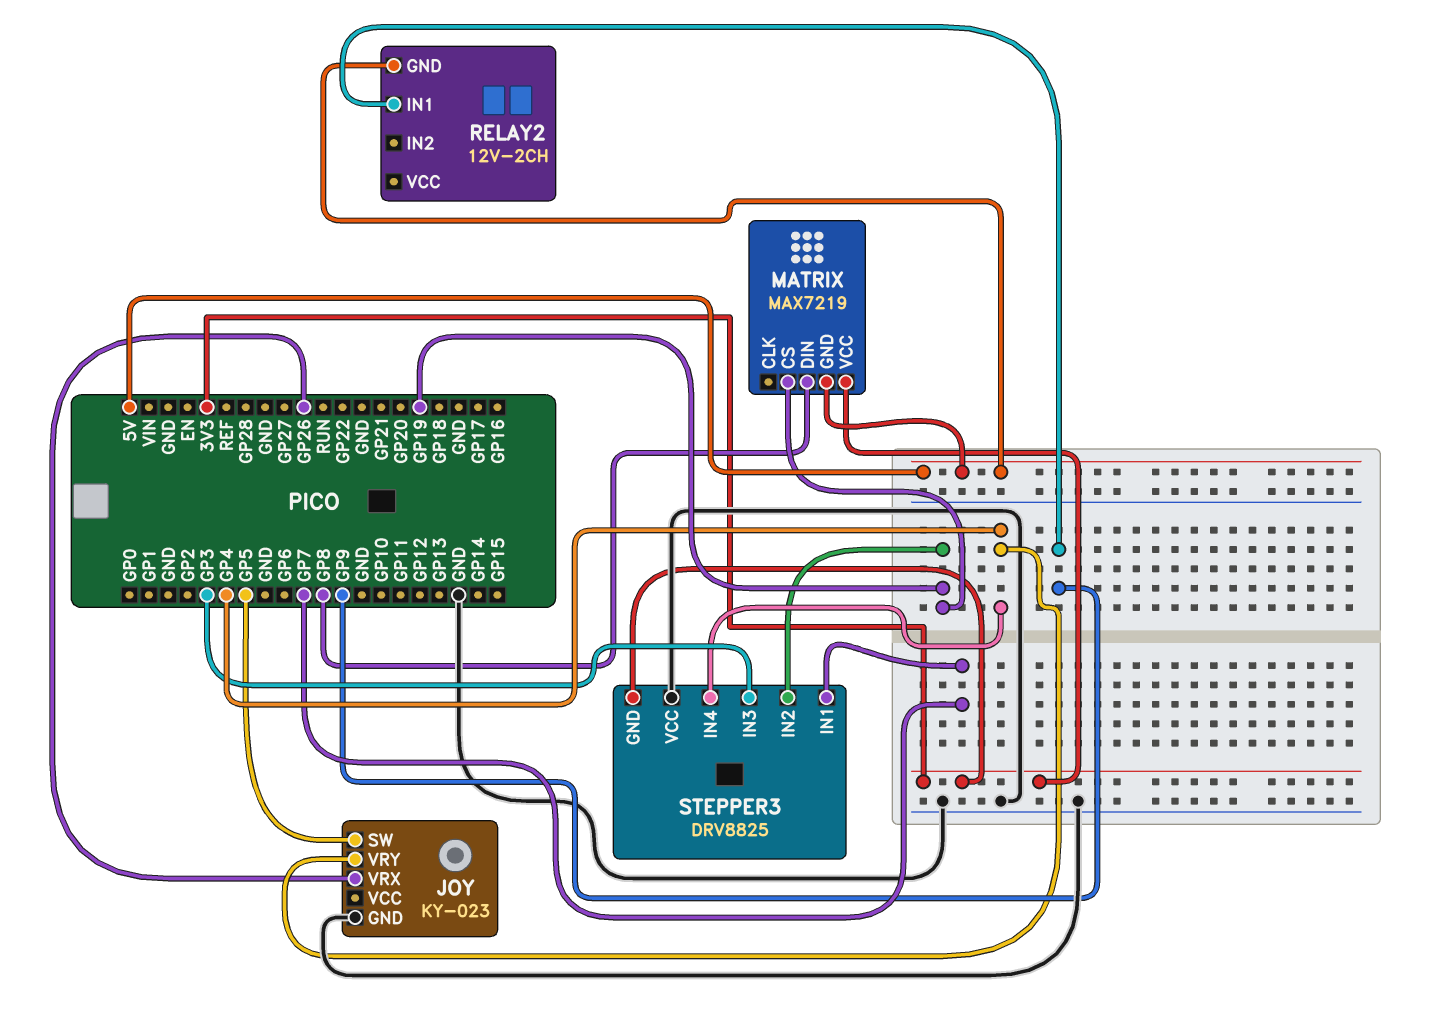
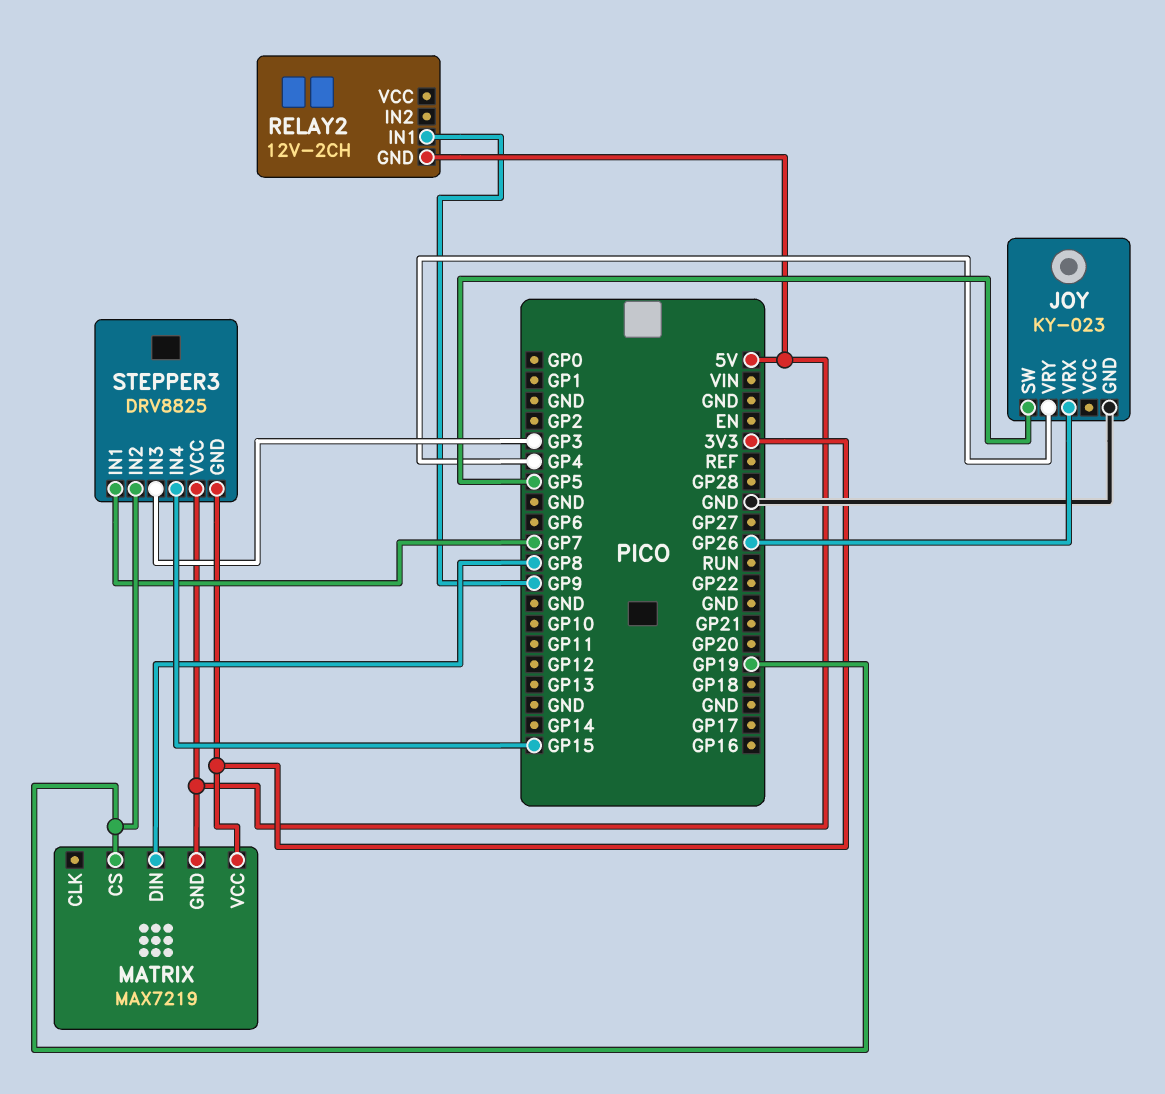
STEPPER3 pin IN4: GP4 -> GP15
STEPPER3 pin VCC: GND -> 5V

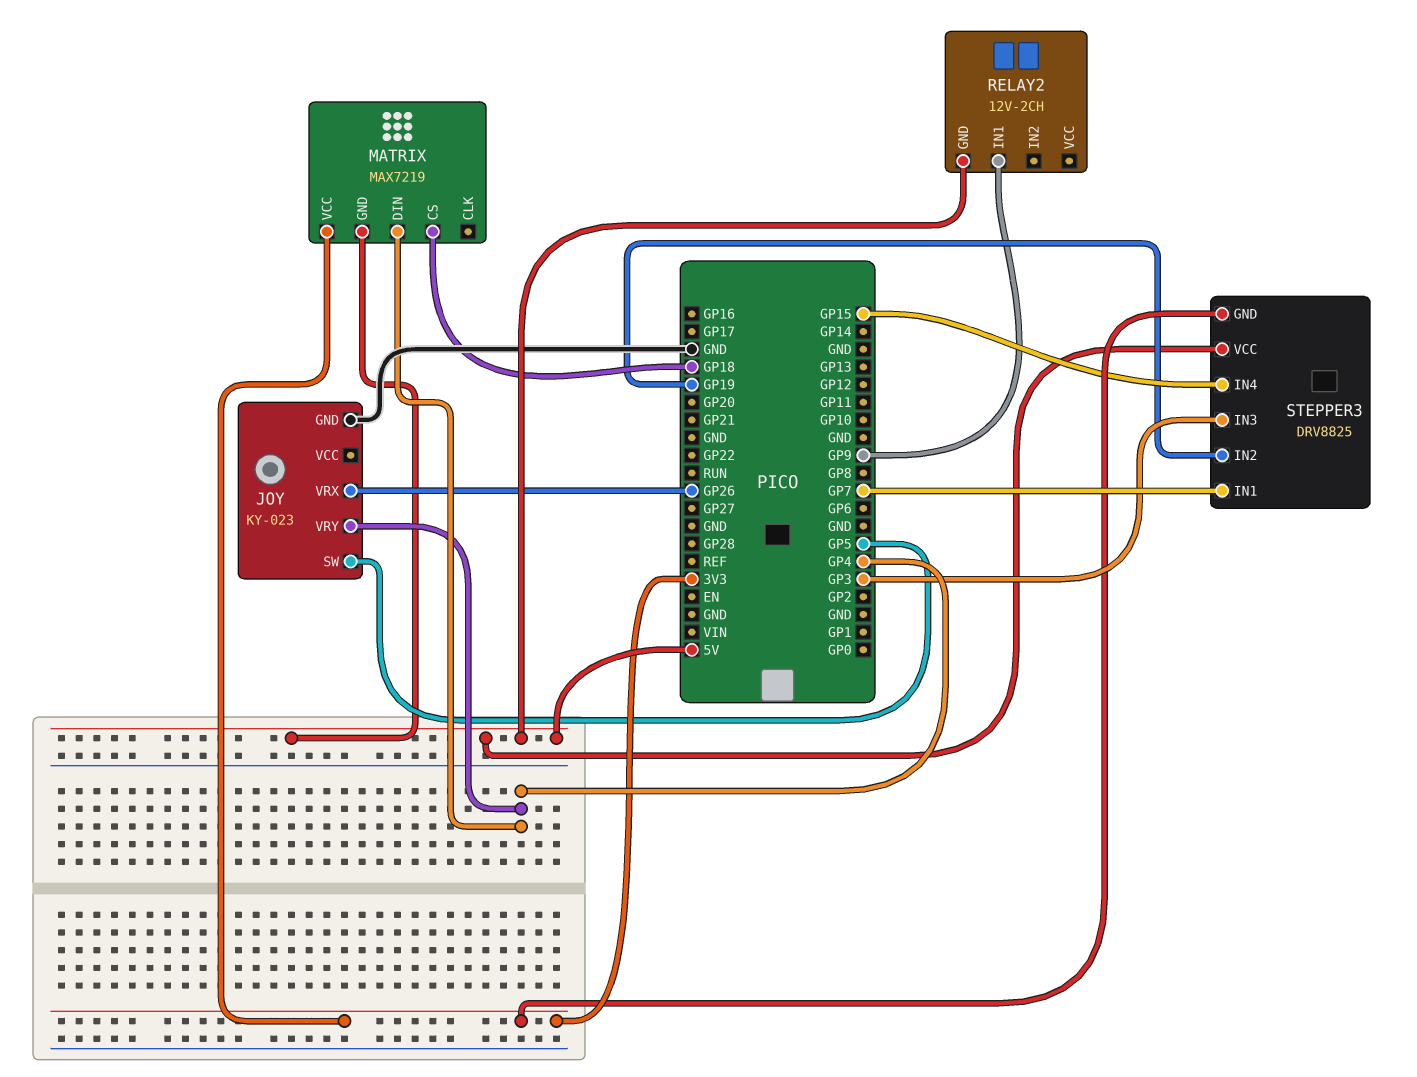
MATRIX pin CS: GP19 -> GP18
MATRIX pin DIN: GP8 -> GP4

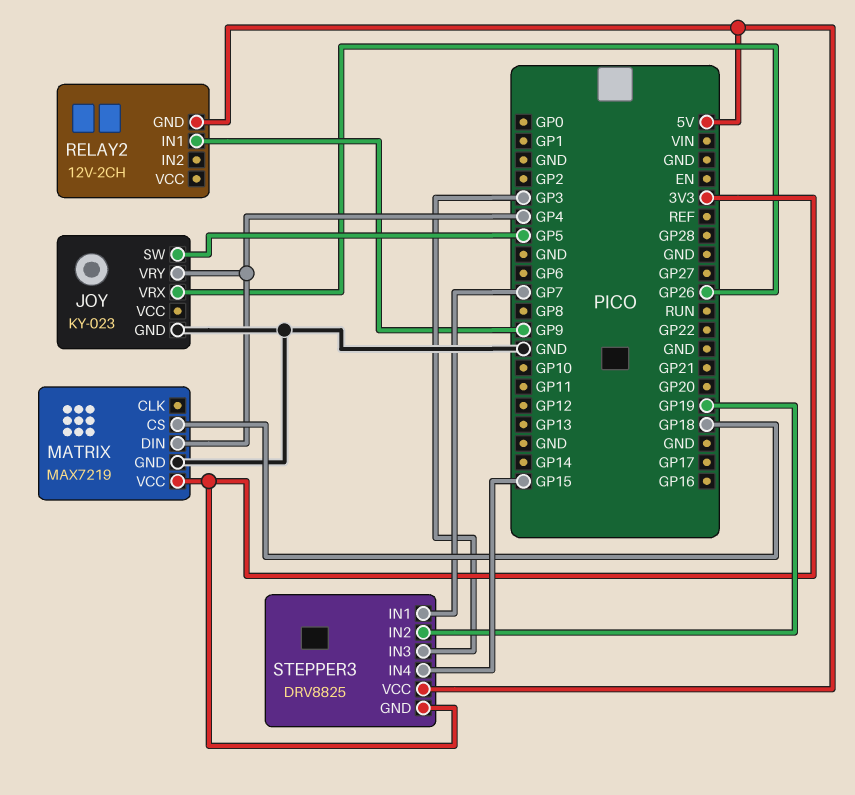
MATRIX pin GND: 5V -> GND

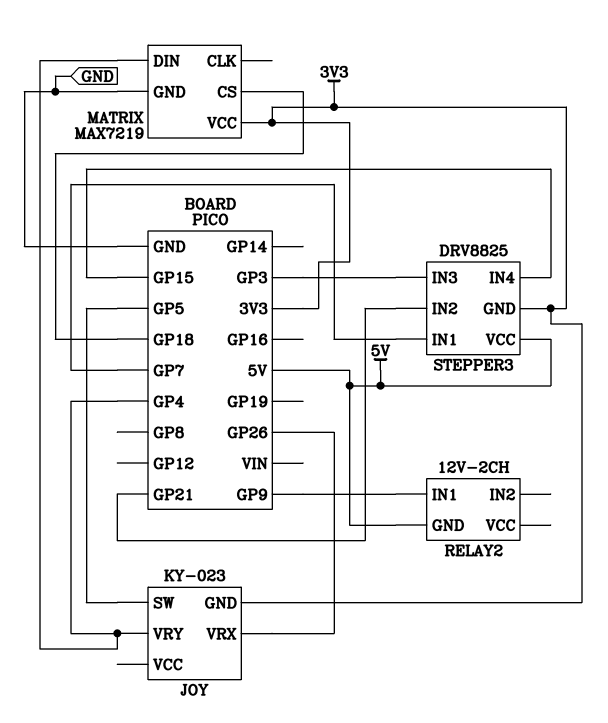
JOY pin GND: GND -> 3V3
STEPPER3 pin IN2: GP19 -> GP21

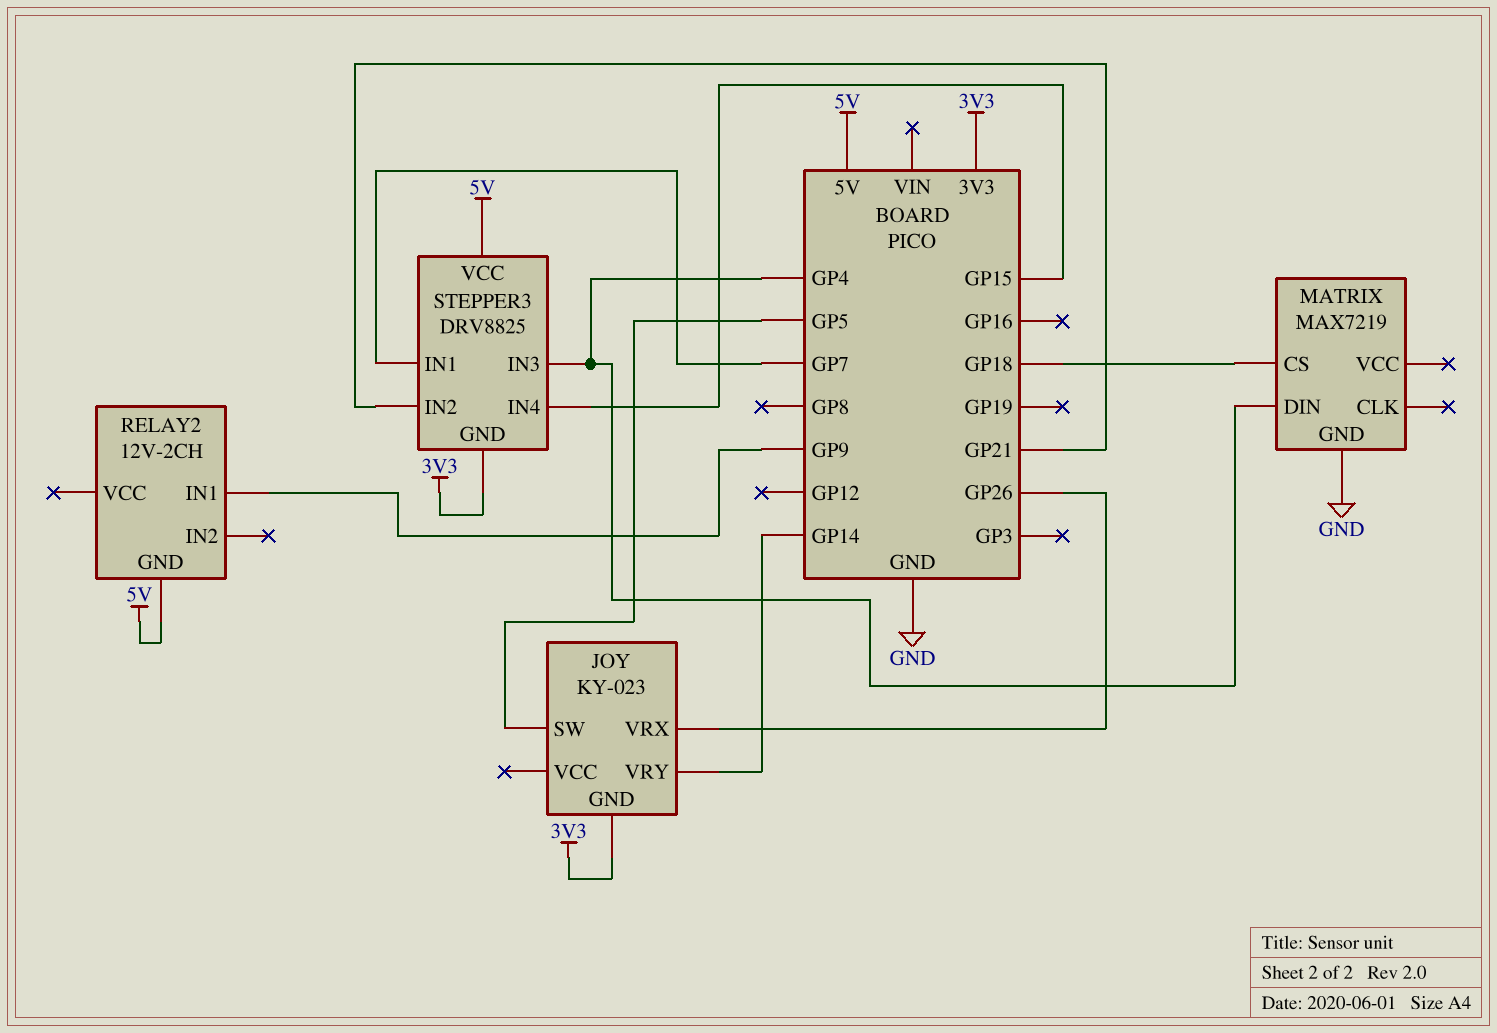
JOY pin VRY: GP4 -> GP14
MATRIX pin VCC: 3V3 -> none
STEPPER3 pin IN3: GP3 -> GP4

